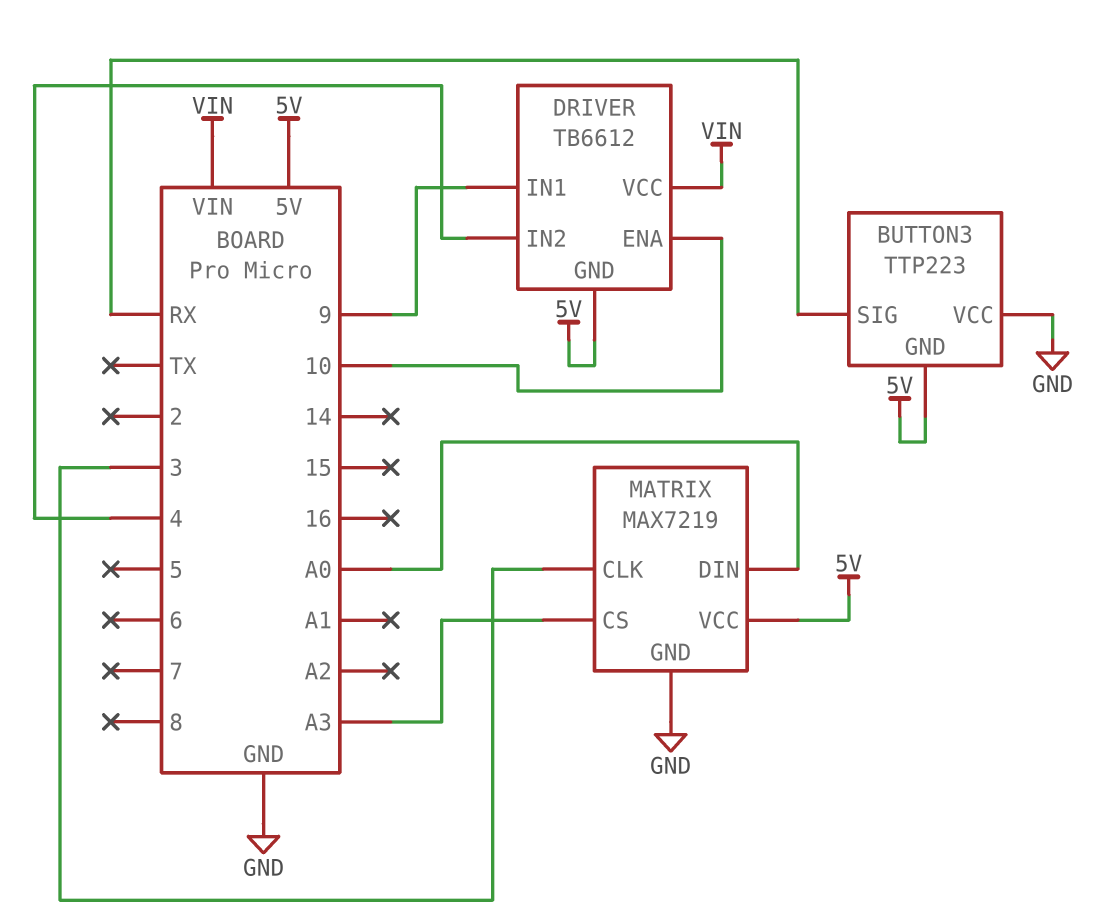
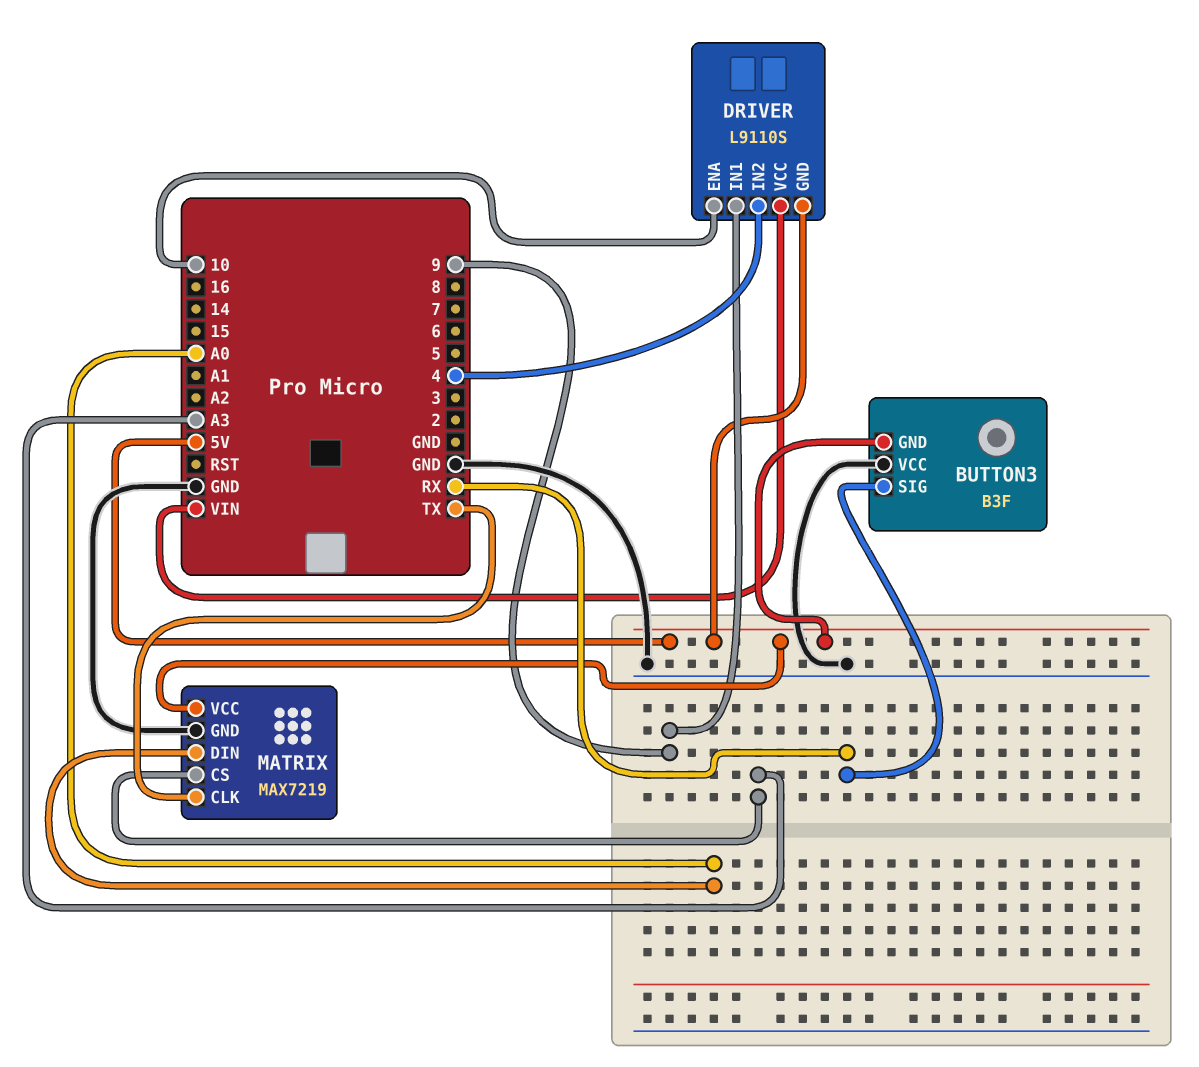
BUTTON3: TTP223 -> B3F
DRIVER: TB6612 -> L9110S
MATRIX pin CLK: 3 -> TX

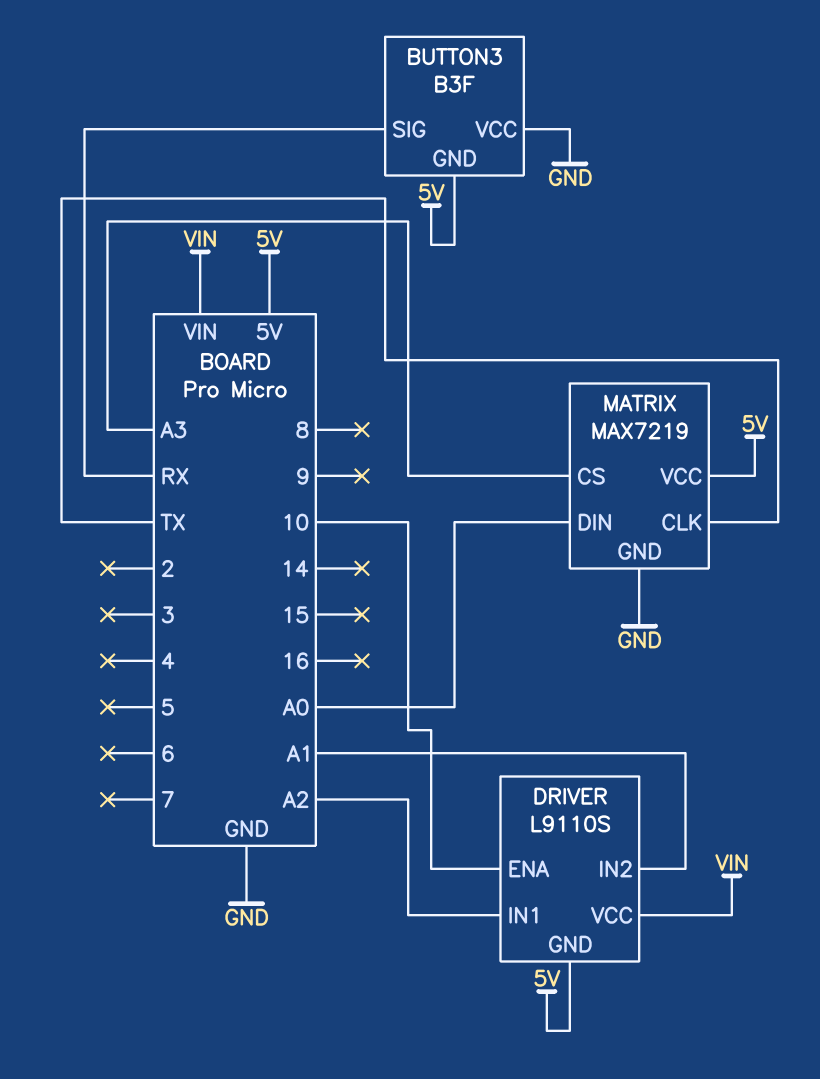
DRIVER pin IN1: 9 -> A2
DRIVER pin IN2: 4 -> A1

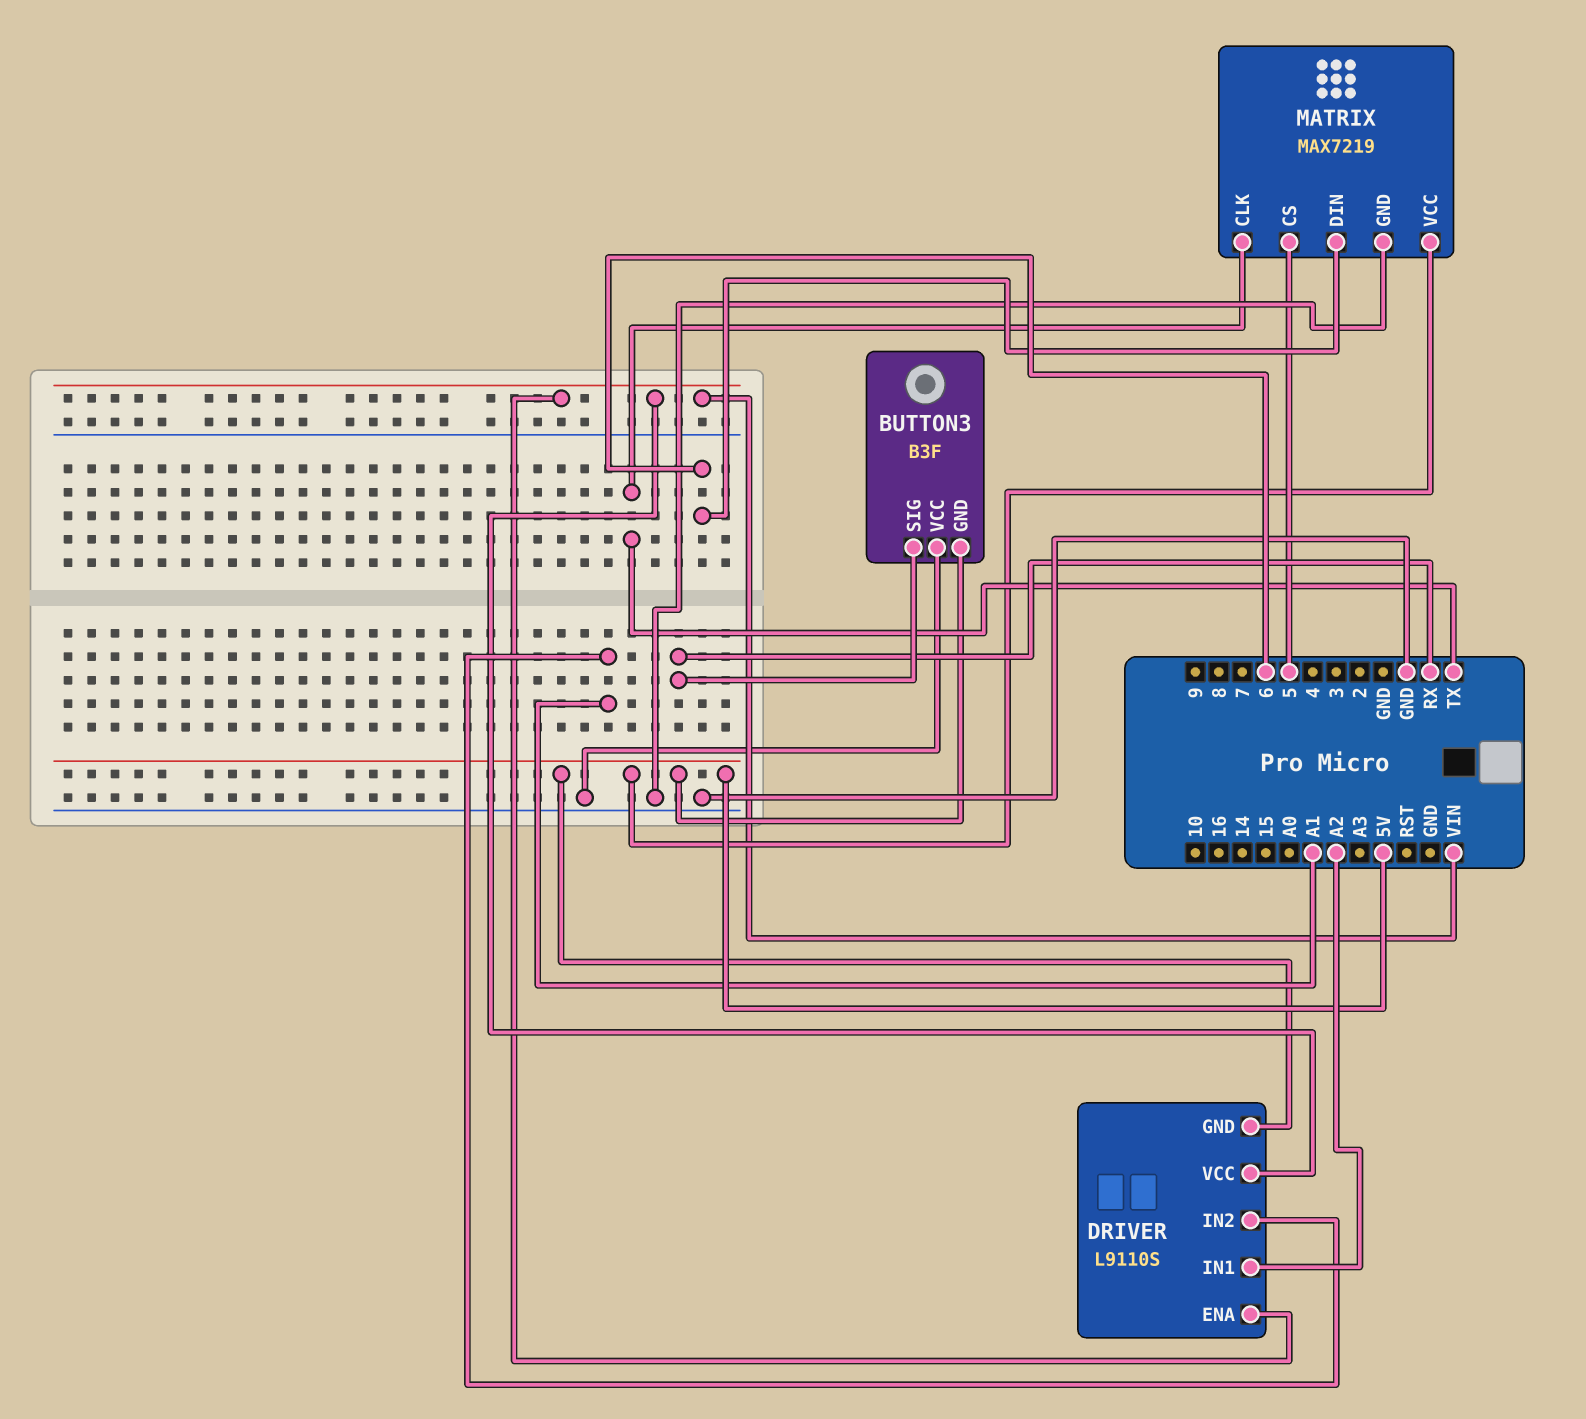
DRIVER pin ENA: 10 -> VIN
MATRIX pin CS: A3 -> 5
MATRIX pin DIN: A0 -> 6

